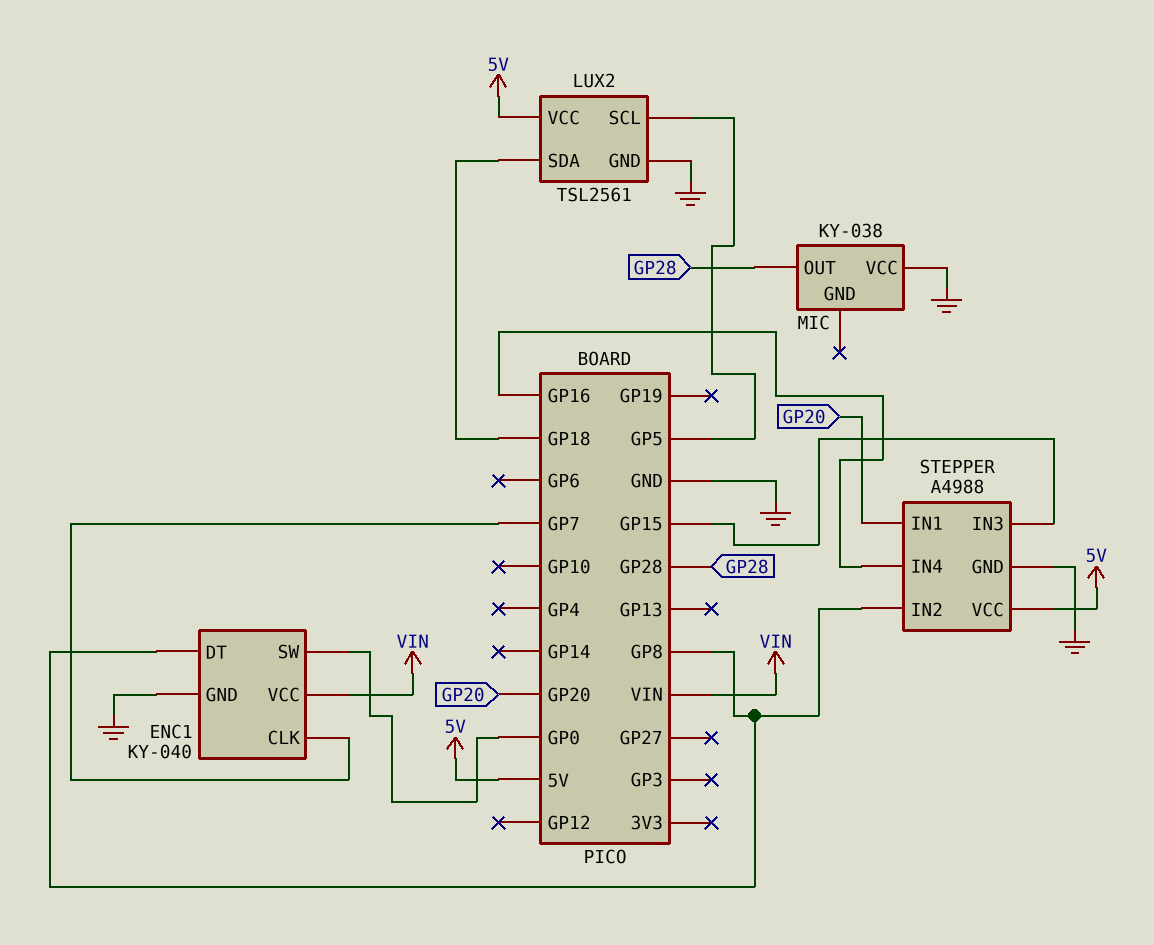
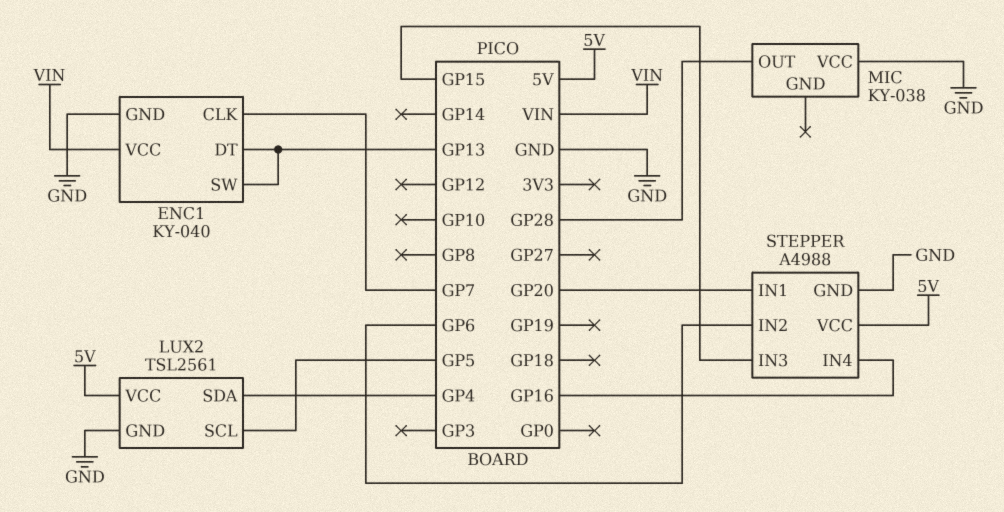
ENC1 pin DT: GP8 -> GP13
ENC1 pin SW: GP0 -> GP13
LUX2 pin SDA: GP18 -> GP4
STEPPER pin IN2: GP8 -> GP6

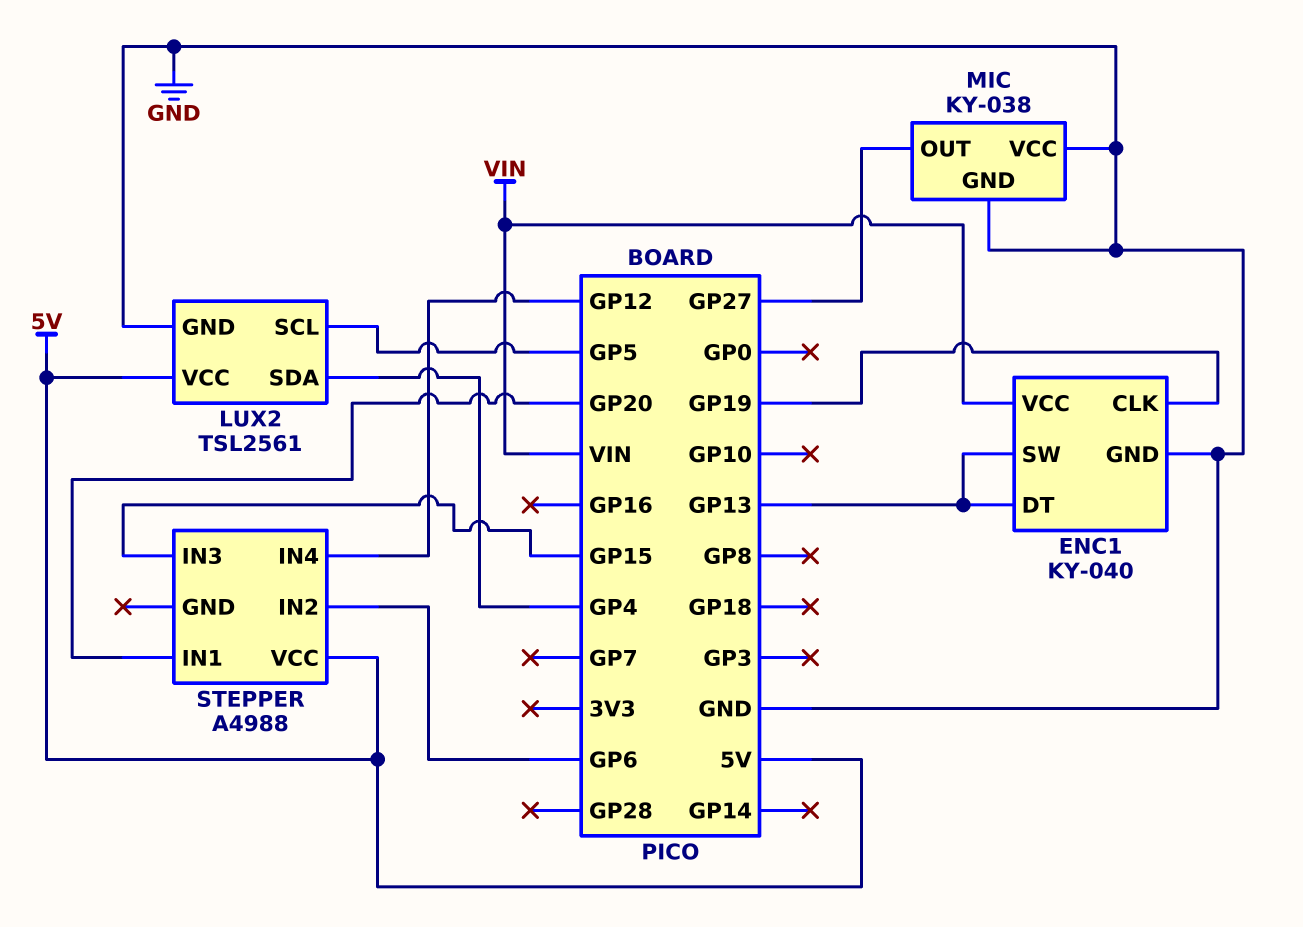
ENC1 pin CLK: GP7 -> GP19
MIC pin GND: none -> GND
MIC pin OUT: GP28 -> GP27
STEPPER pin GND: GND -> none
STEPPER pin IN4: GP16 -> GP12

